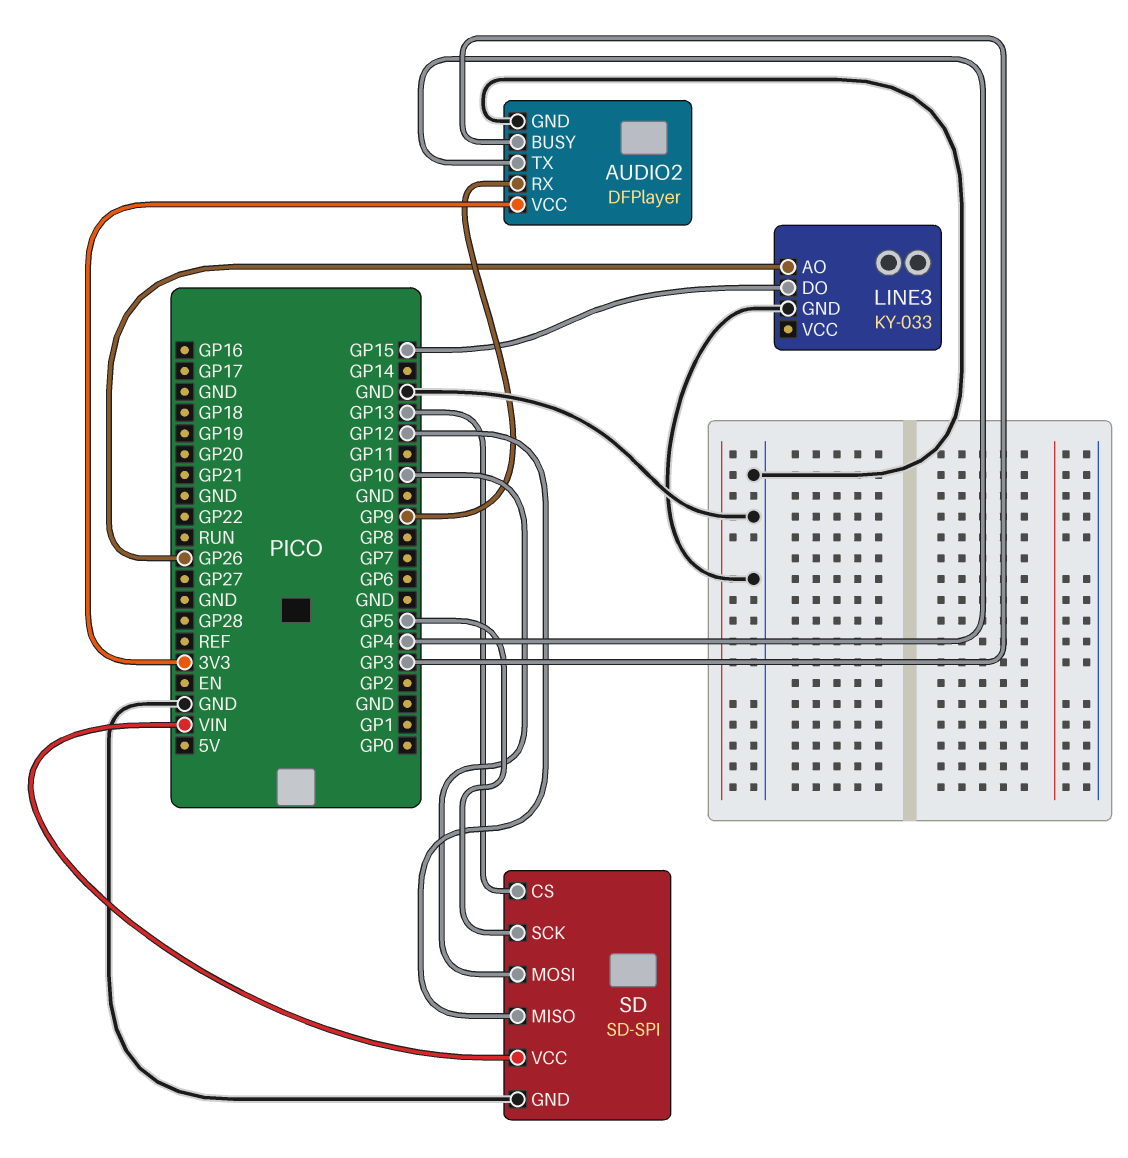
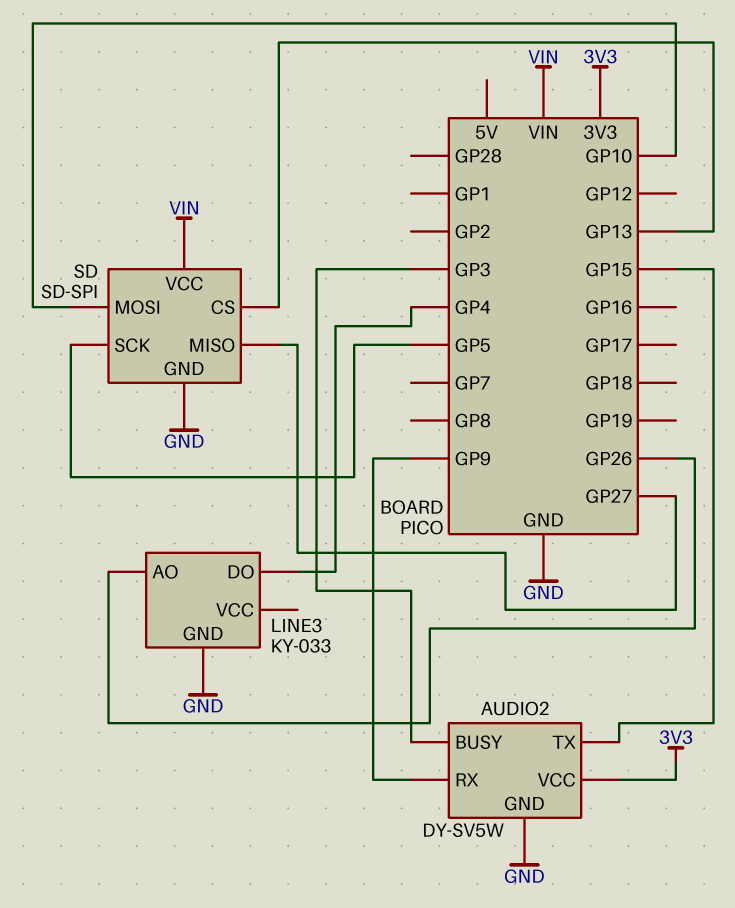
AUDIO2: DFPlayer -> DY-SV5W
AUDIO2 pin TX: GP4 -> GP15
LINE3 pin DO: GP15 -> GP4
SD pin MISO: GP12 -> GP27

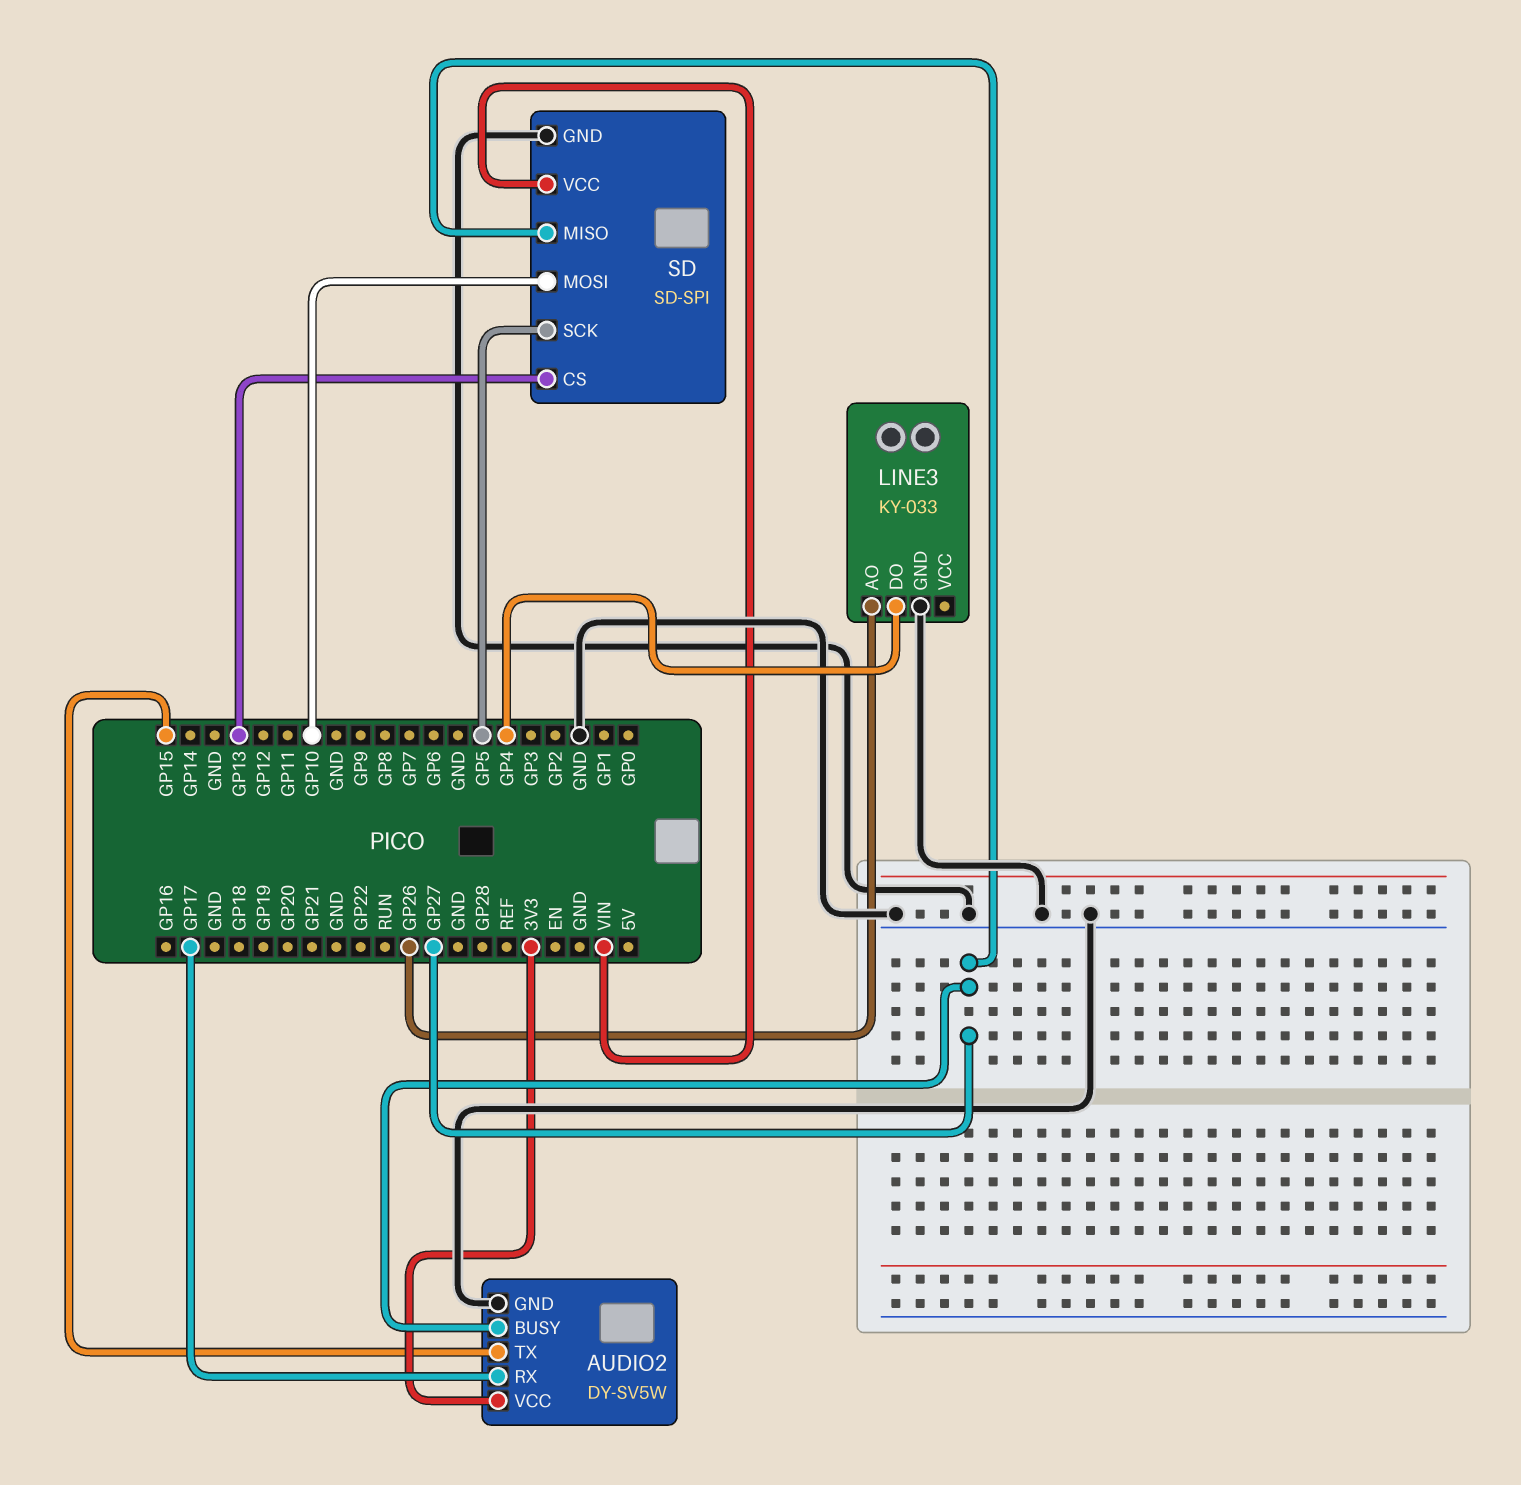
AUDIO2 pin BUSY: GP3 -> GP27
AUDIO2 pin RX: GP9 -> GP17

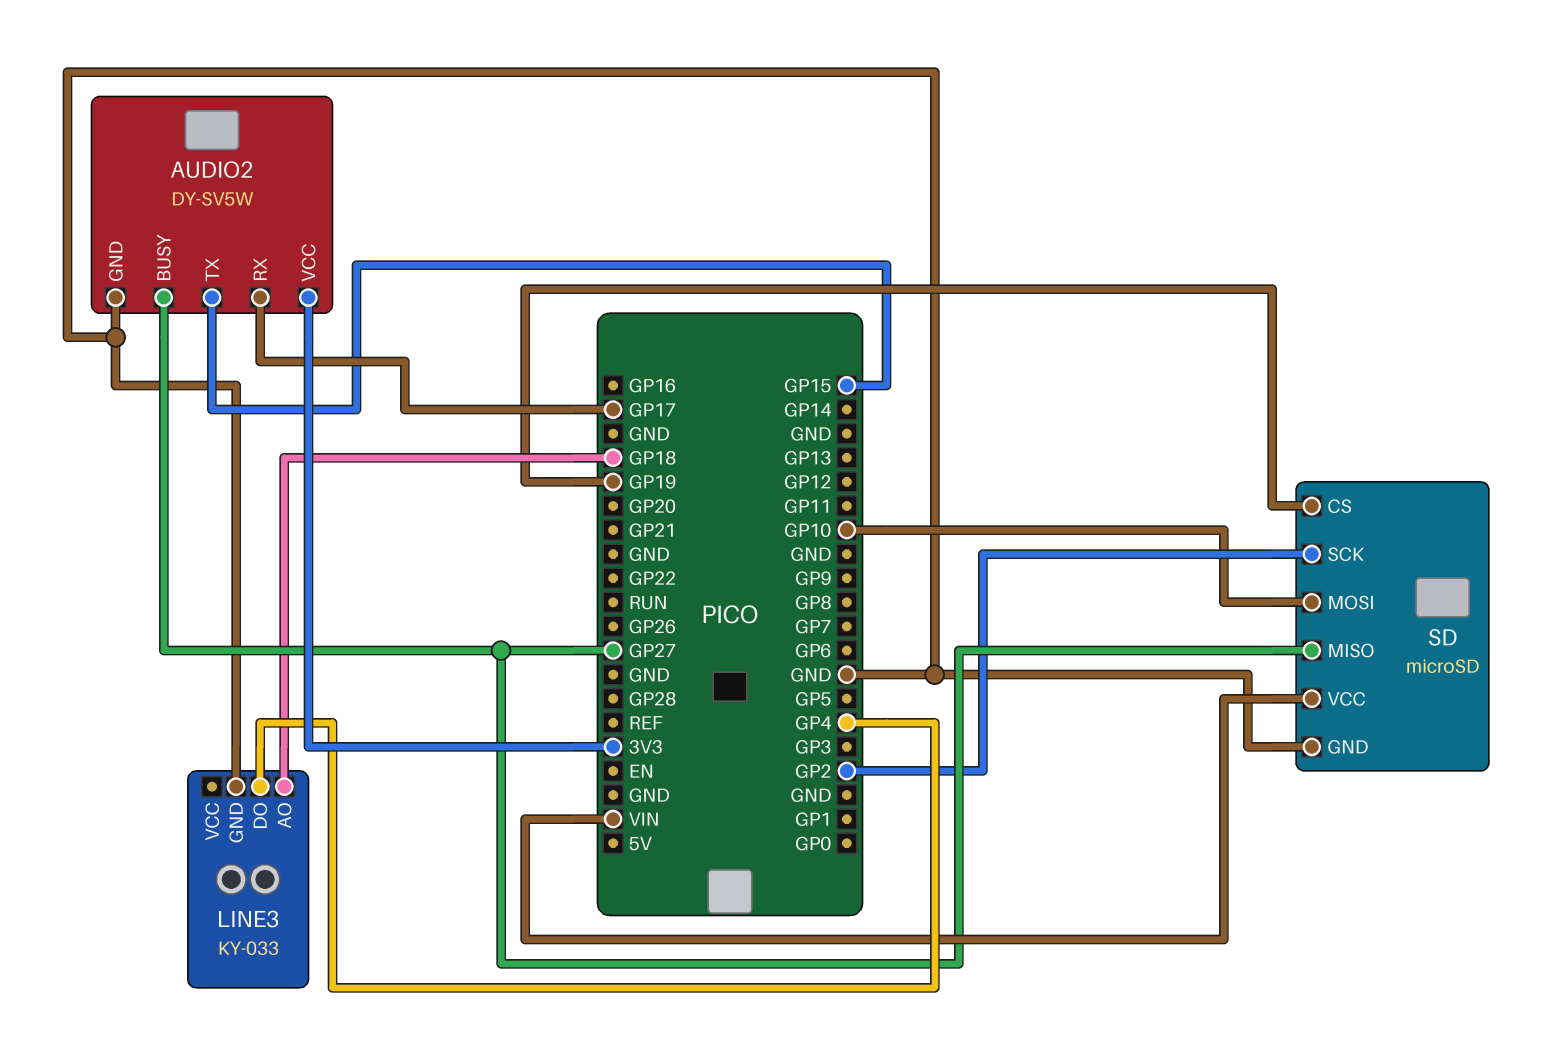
LINE3 pin AO: GP26 -> GP18
SD: SD-SPI -> microSD
SD pin CS: GP13 -> GP19
SD pin SCK: GP5 -> GP2

